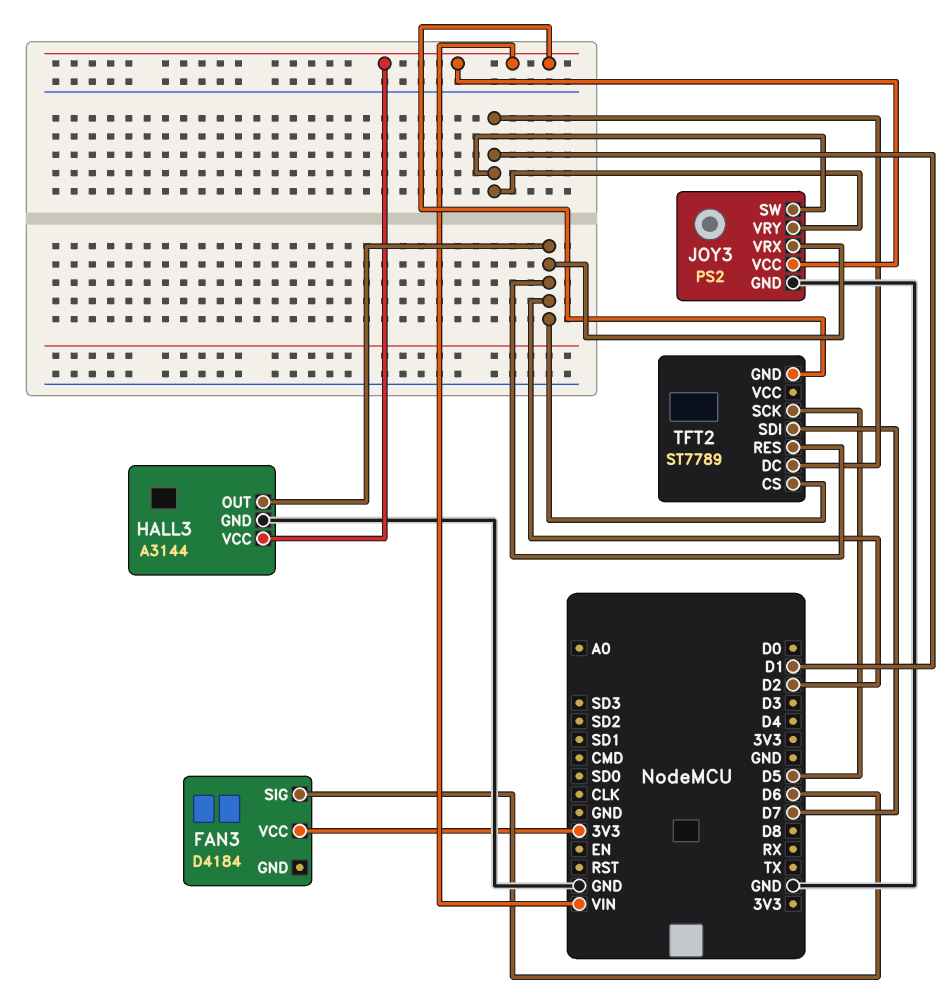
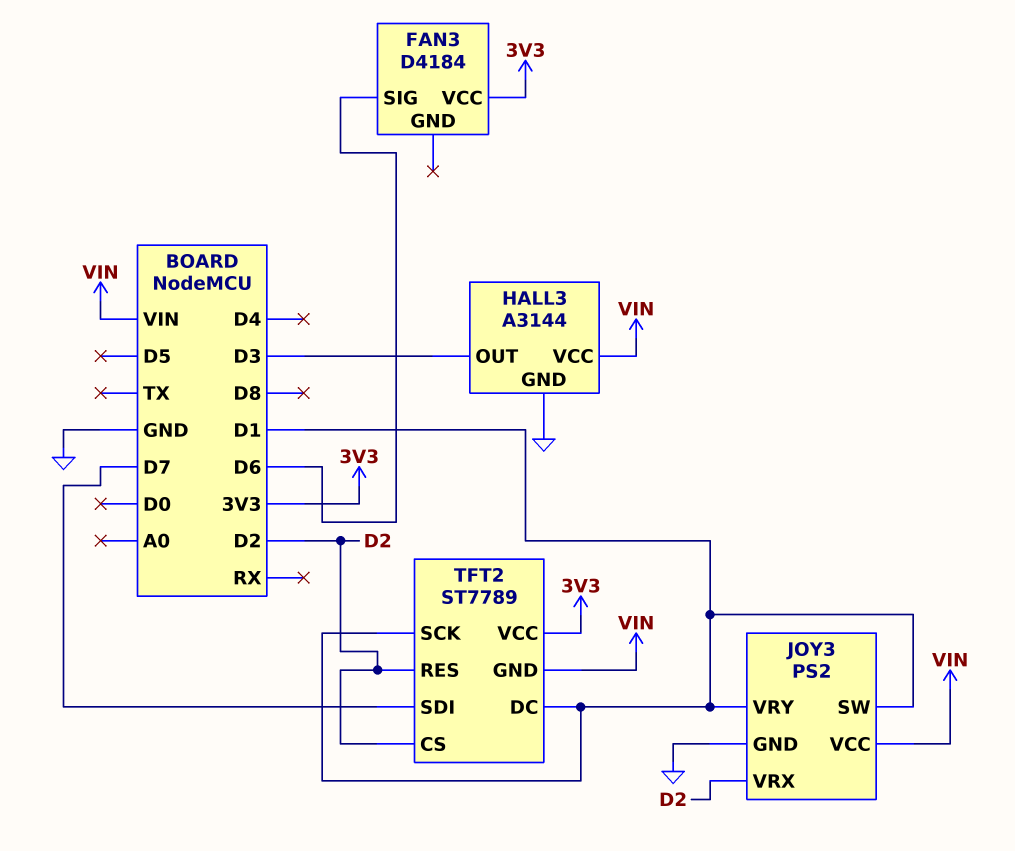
HALL3 pin OUT: D2 -> D3
TFT2 pin SCK: D5 -> D1
TFT2 pin VCC: none -> 3V3

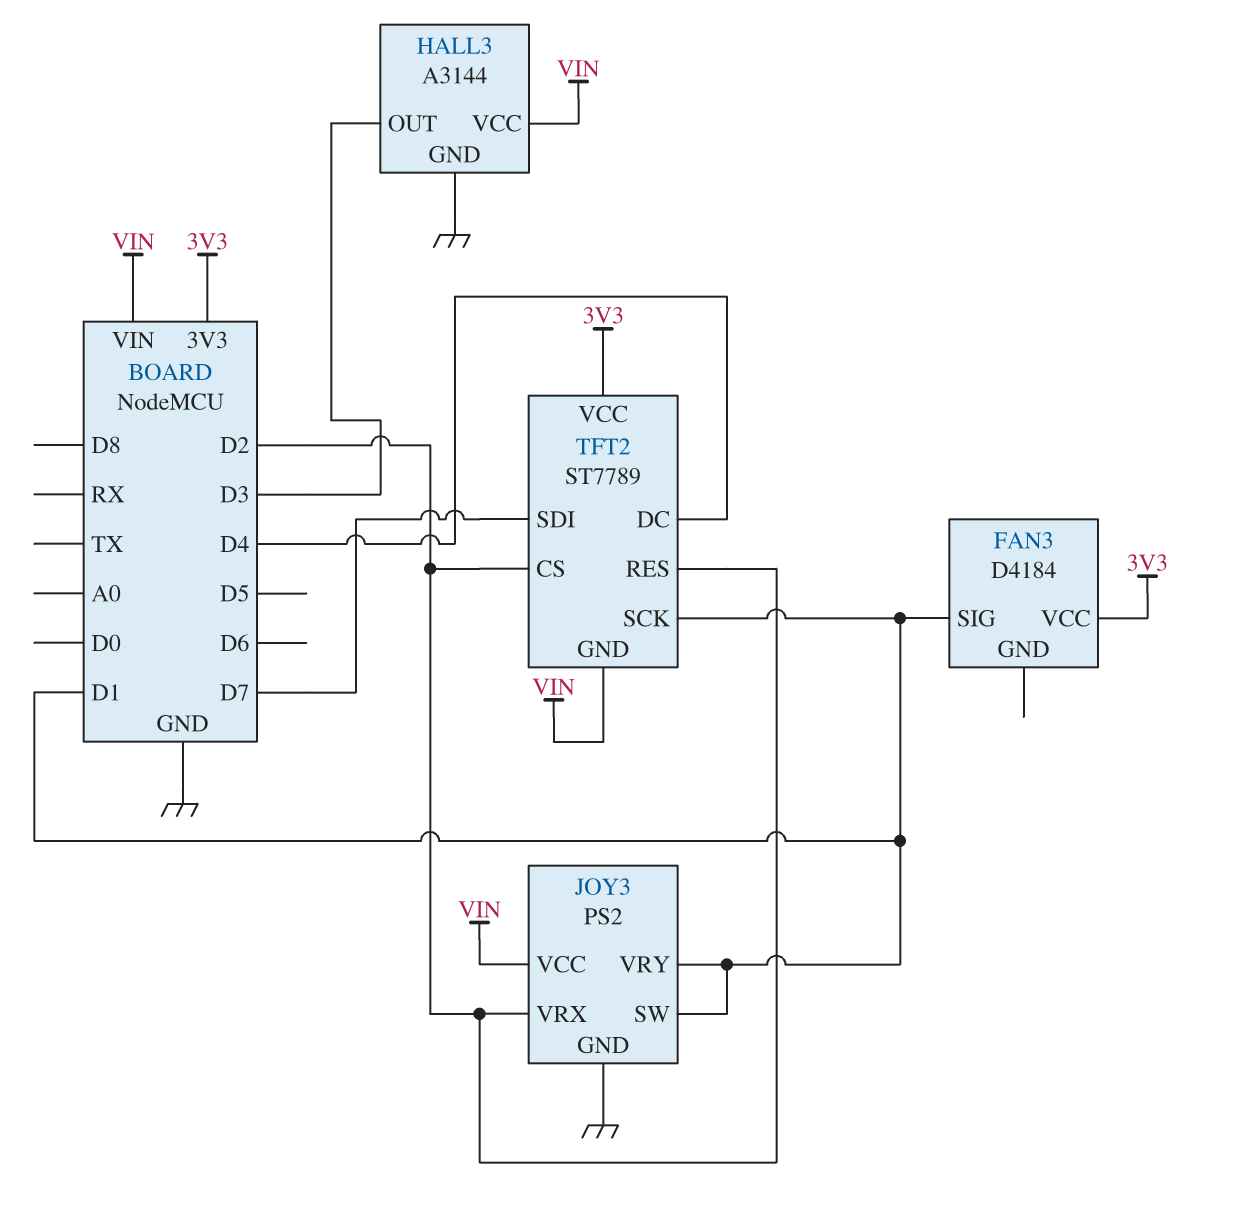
FAN3 pin SIG: D6 -> D1
TFT2 pin DC: D1 -> D4

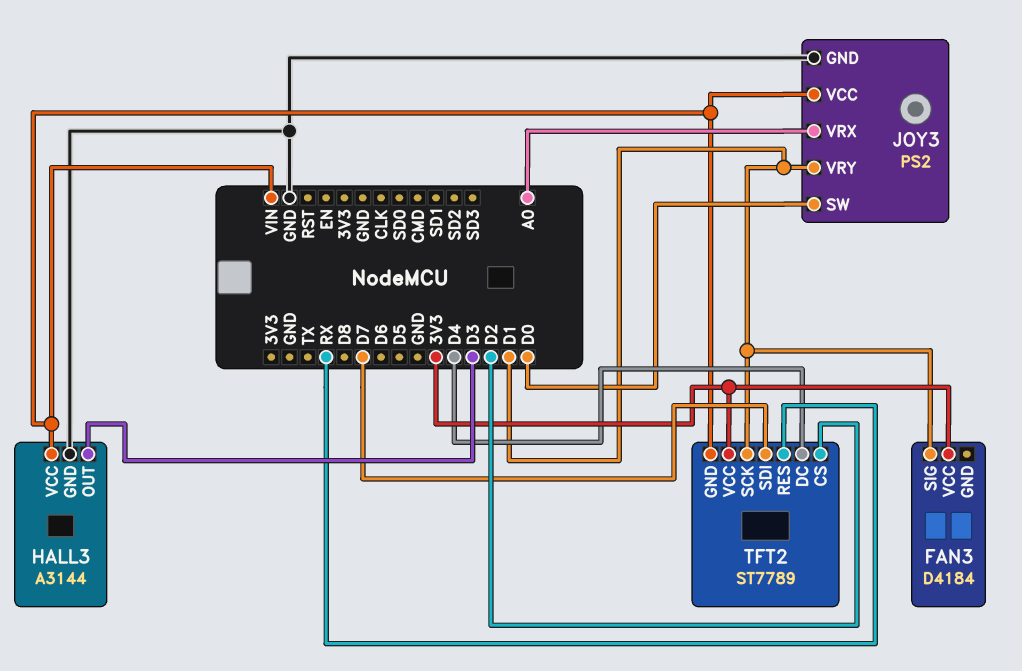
JOY3 pin SW: D1 -> D0
JOY3 pin VRX: D2 -> A0
TFT2 pin RES: D2 -> RX

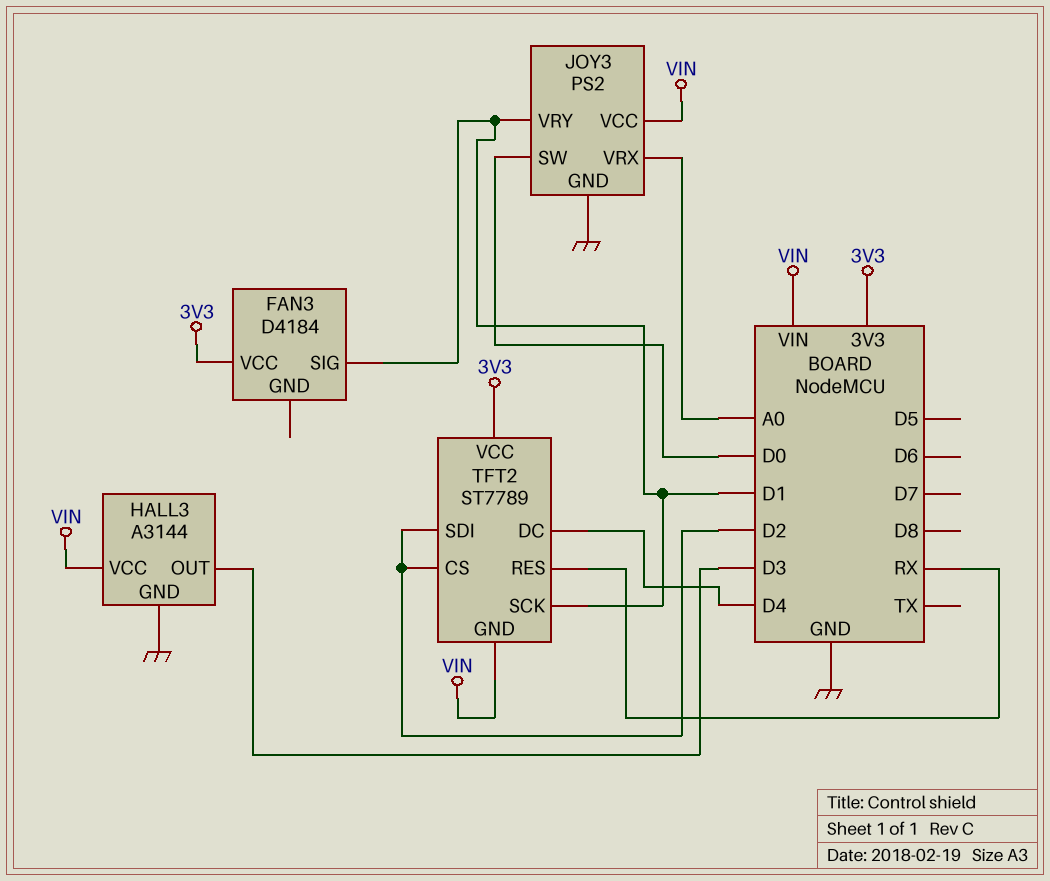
TFT2 pin SDI: D7 -> D2

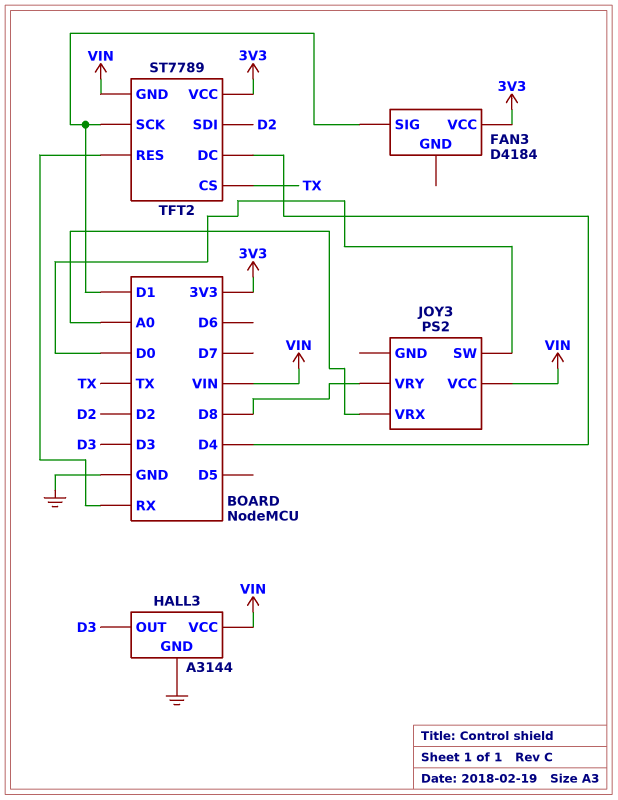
JOY3 pin GND: GND -> none
JOY3 pin VRY: D1 -> D8
TFT2 pin CS: D2 -> TX

